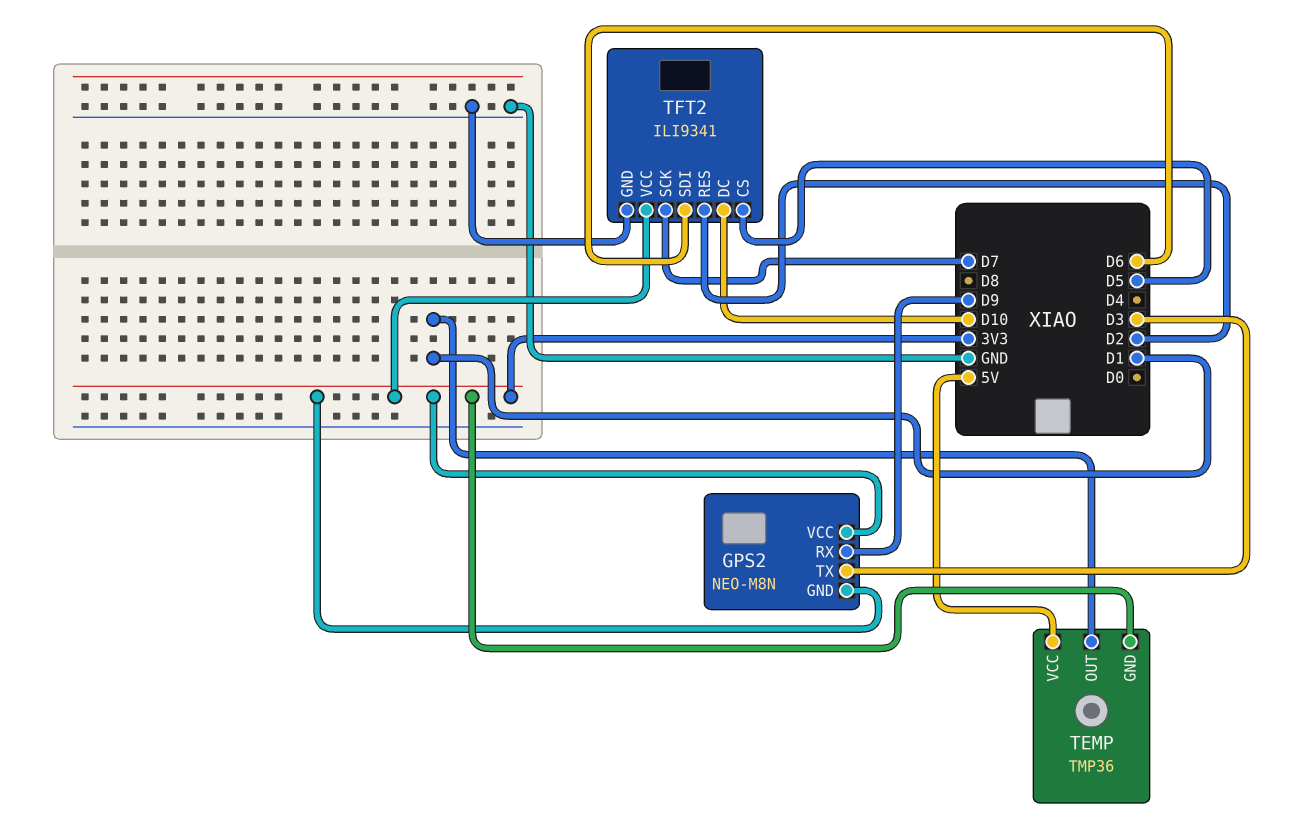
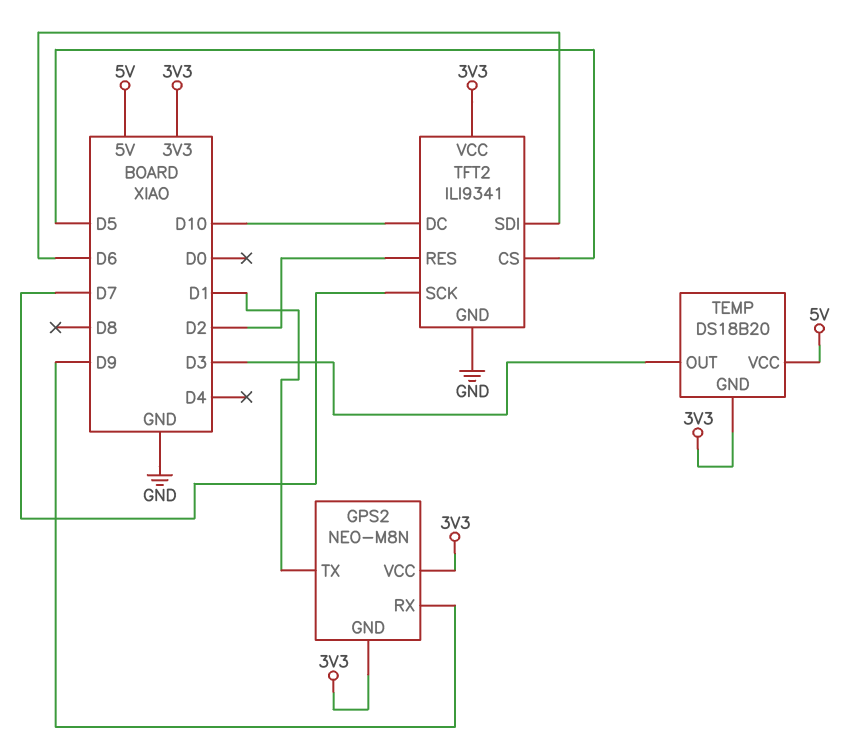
GPS2 pin TX: D3 -> D1
TEMP: TMP36 -> DS18B20
TEMP pin OUT: D1 -> D3

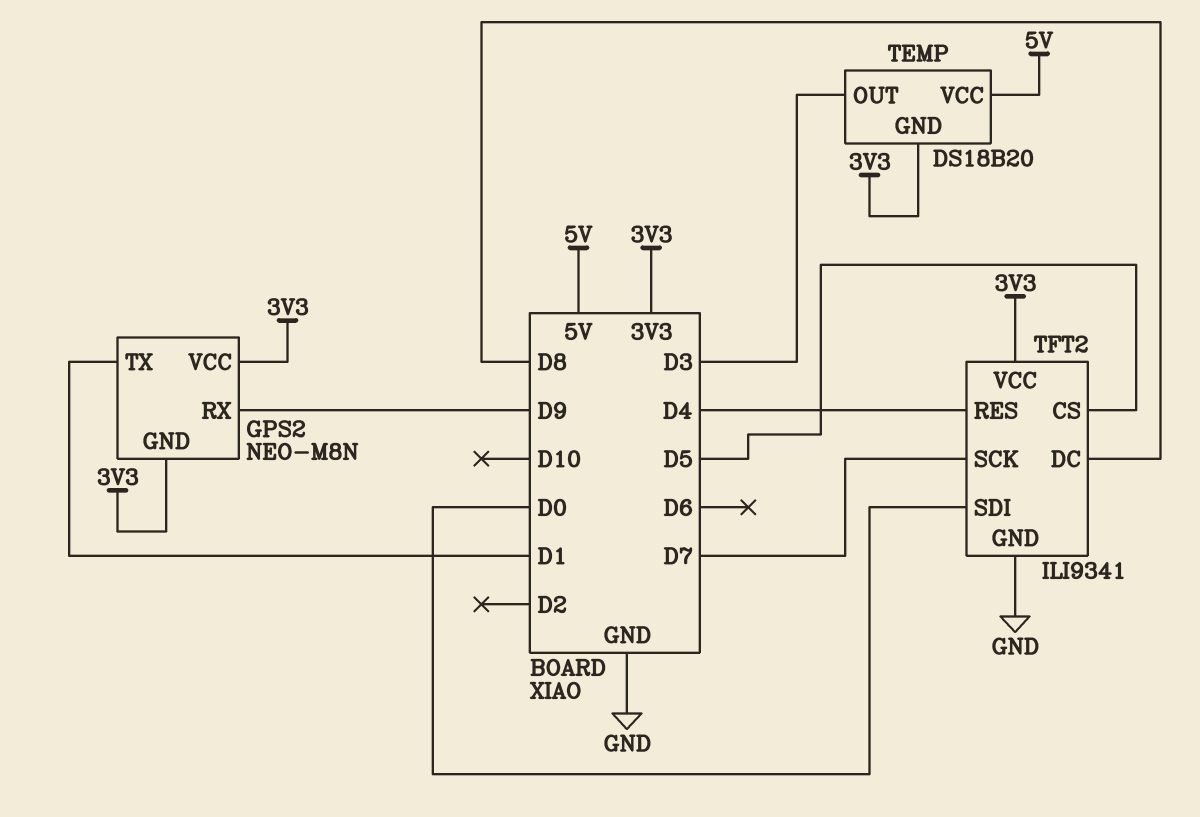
TFT2 pin DC: D10 -> D8
TFT2 pin RES: D2 -> D4
TFT2 pin SDI: D6 -> D0

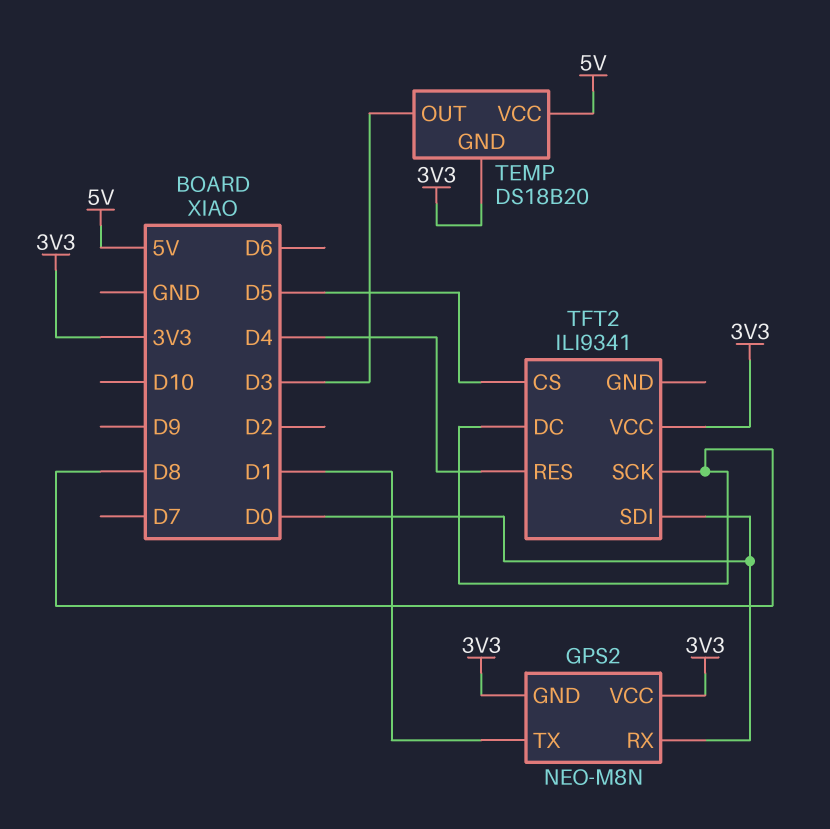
GPS2 pin RX: D9 -> D0
TFT2 pin GND: GND -> none
TFT2 pin SCK: D7 -> D8

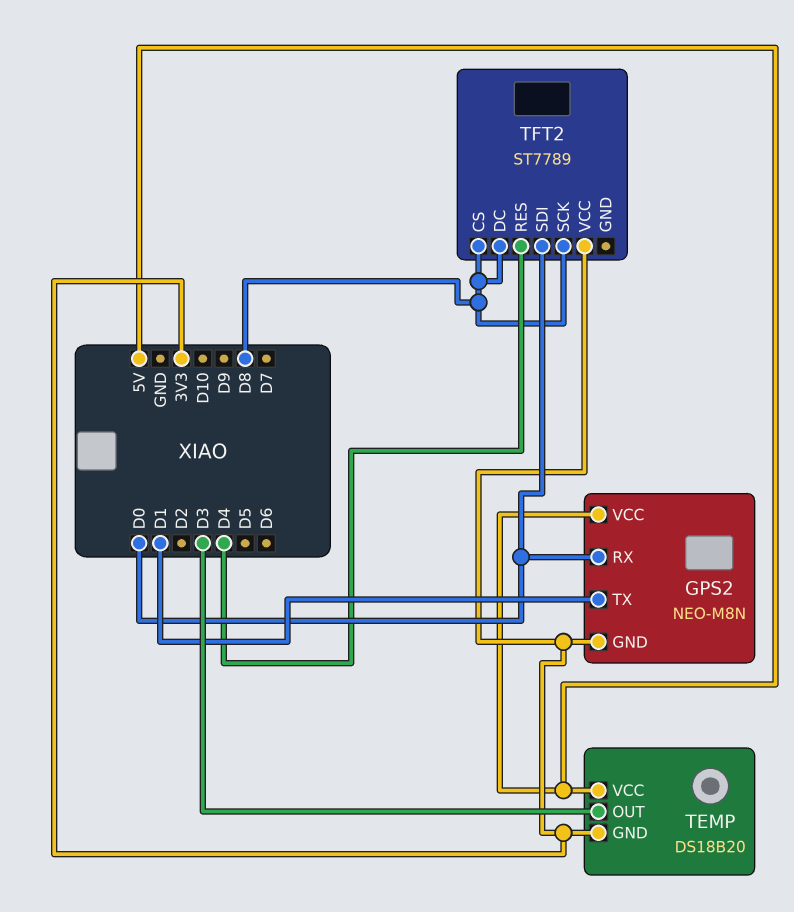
GPS2 pin VCC: 3V3 -> 5V
TFT2: ILI9341 -> ST7789
TFT2 pin CS: D5 -> D8

